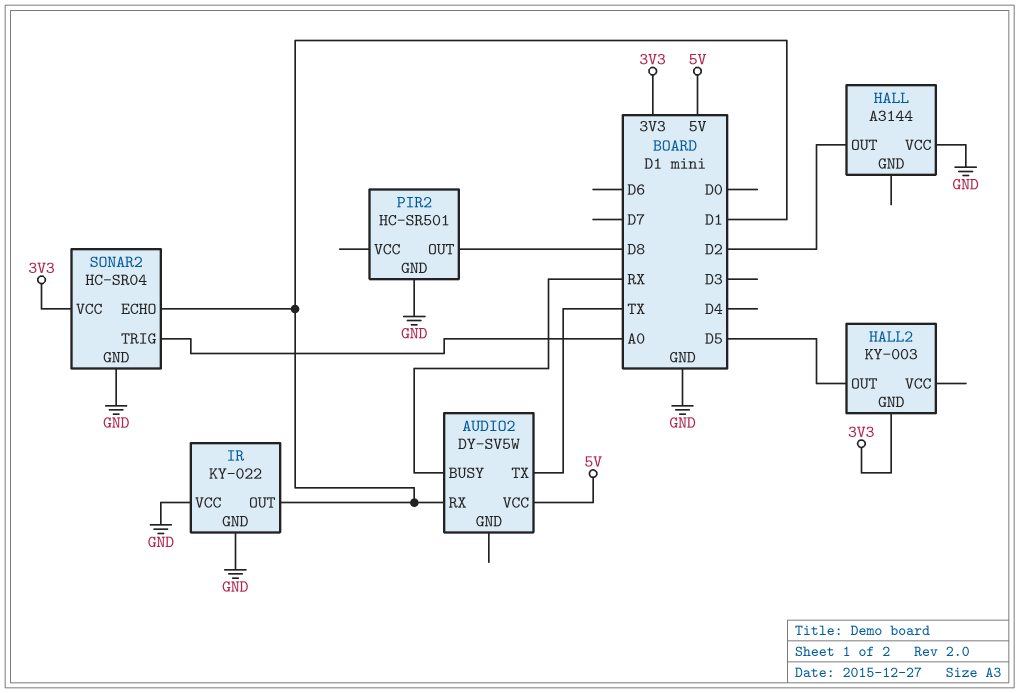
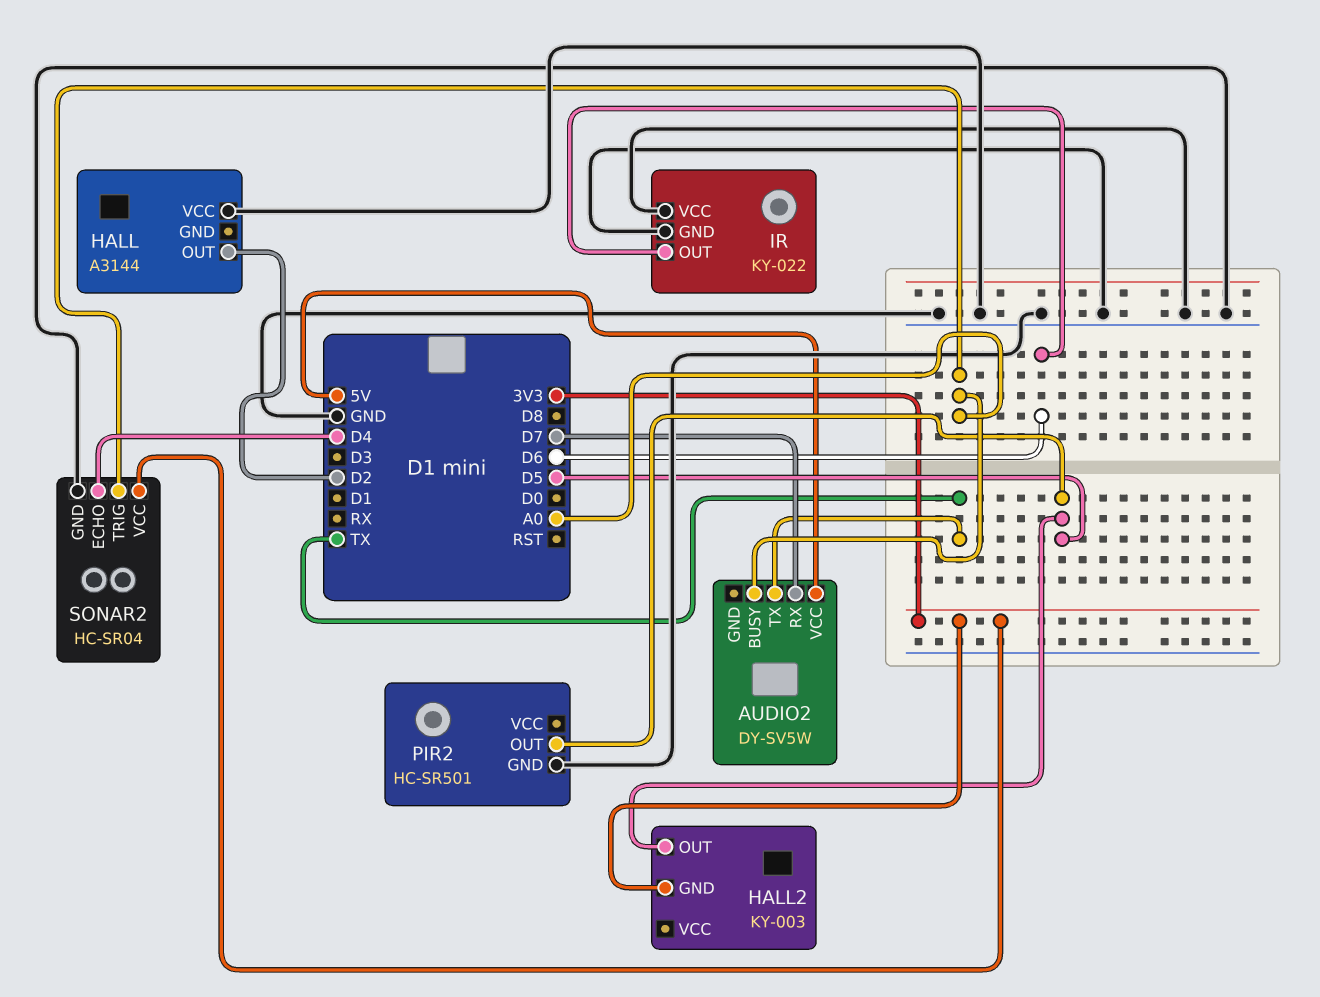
AUDIO2 pin BUSY: RX -> A0
AUDIO2 pin RX: D1 -> D7
IR pin OUT: D1 -> D6
PIR2 pin OUT: D8 -> D5
SONAR2 pin ECHO: D1 -> D4

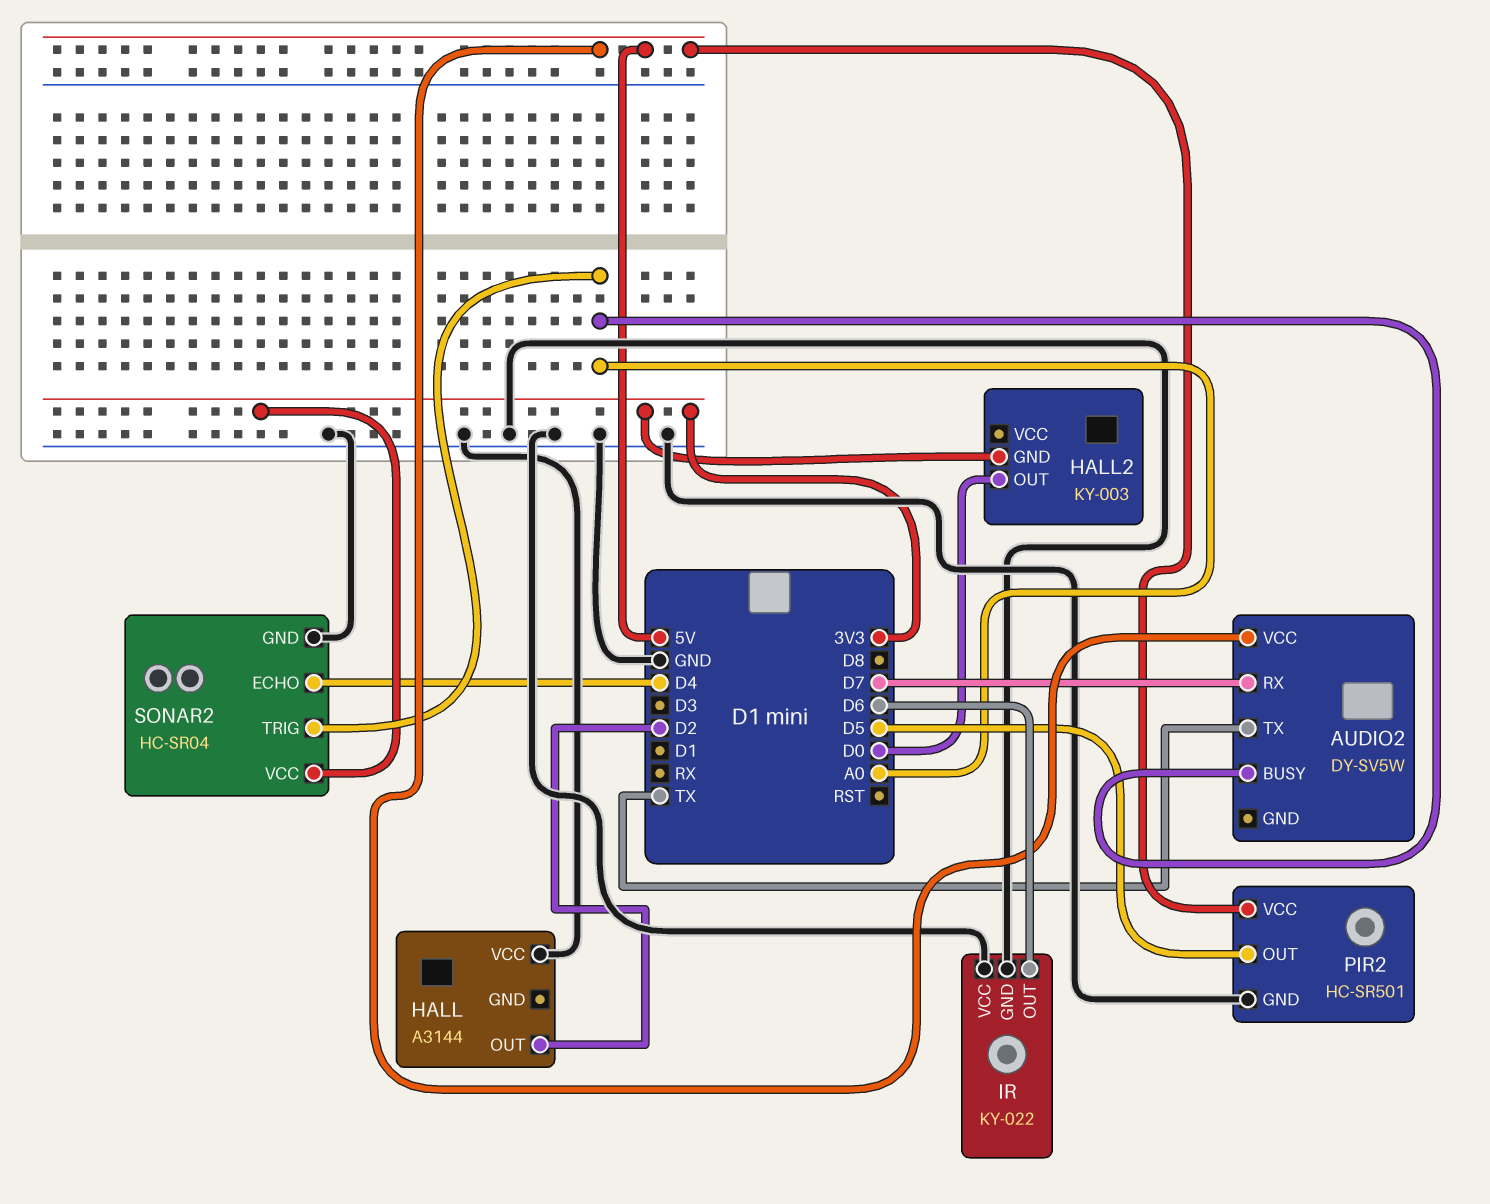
HALL2 pin OUT: D5 -> D0
PIR2 pin VCC: none -> 5V

